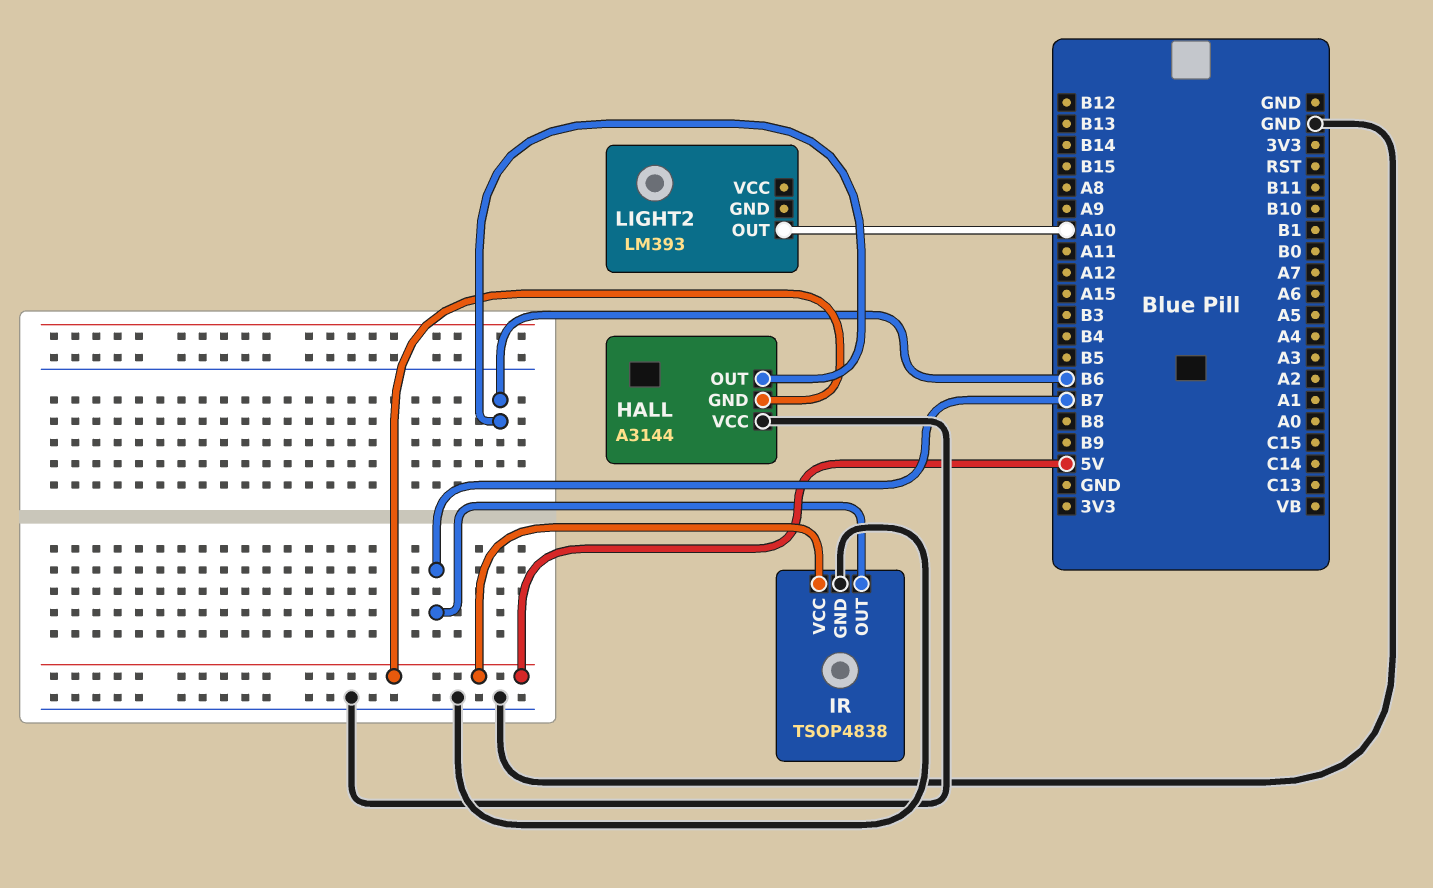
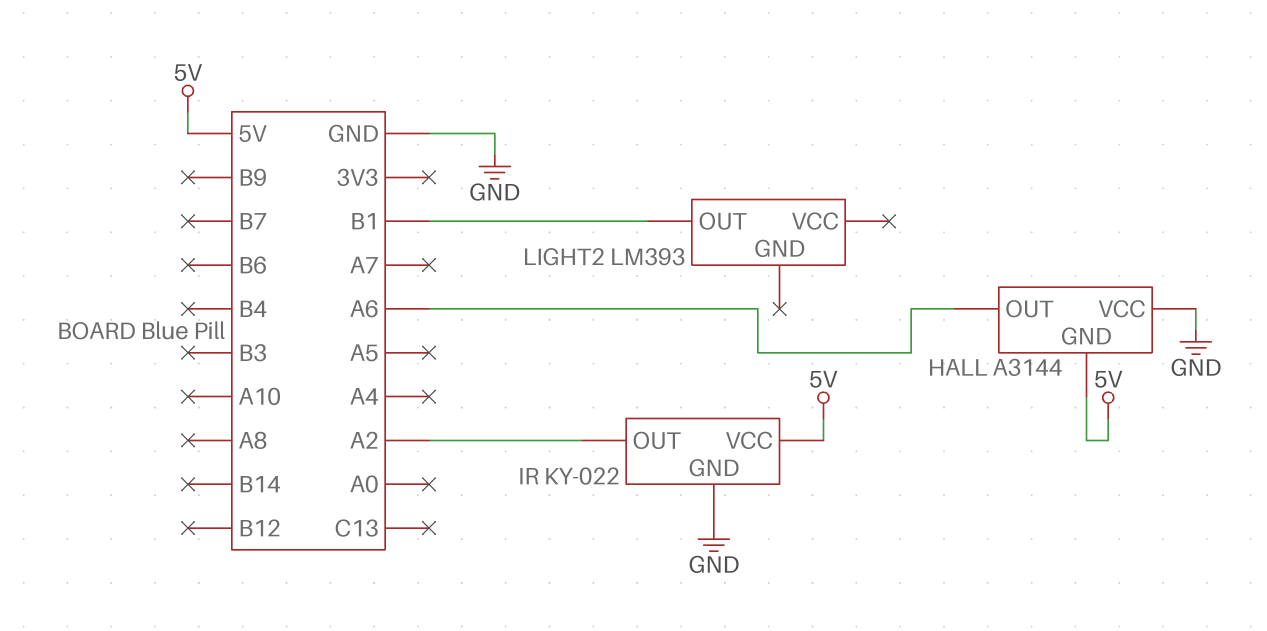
HALL pin OUT: B6 -> A6
IR: TSOP4838 -> KY-022
IR pin OUT: B7 -> A2
LIGHT2 pin OUT: A10 -> B1

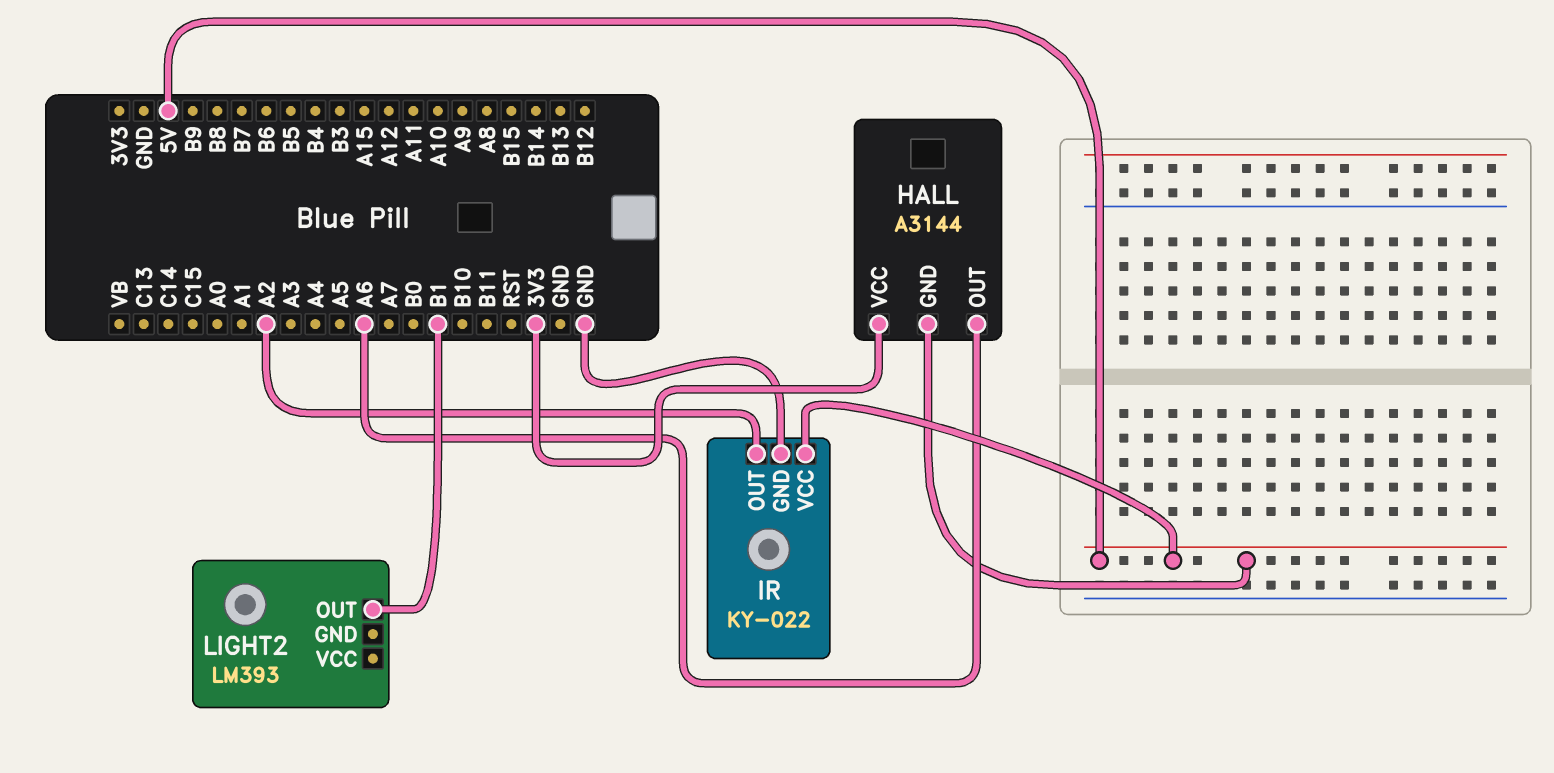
HALL pin VCC: GND -> 3V3

